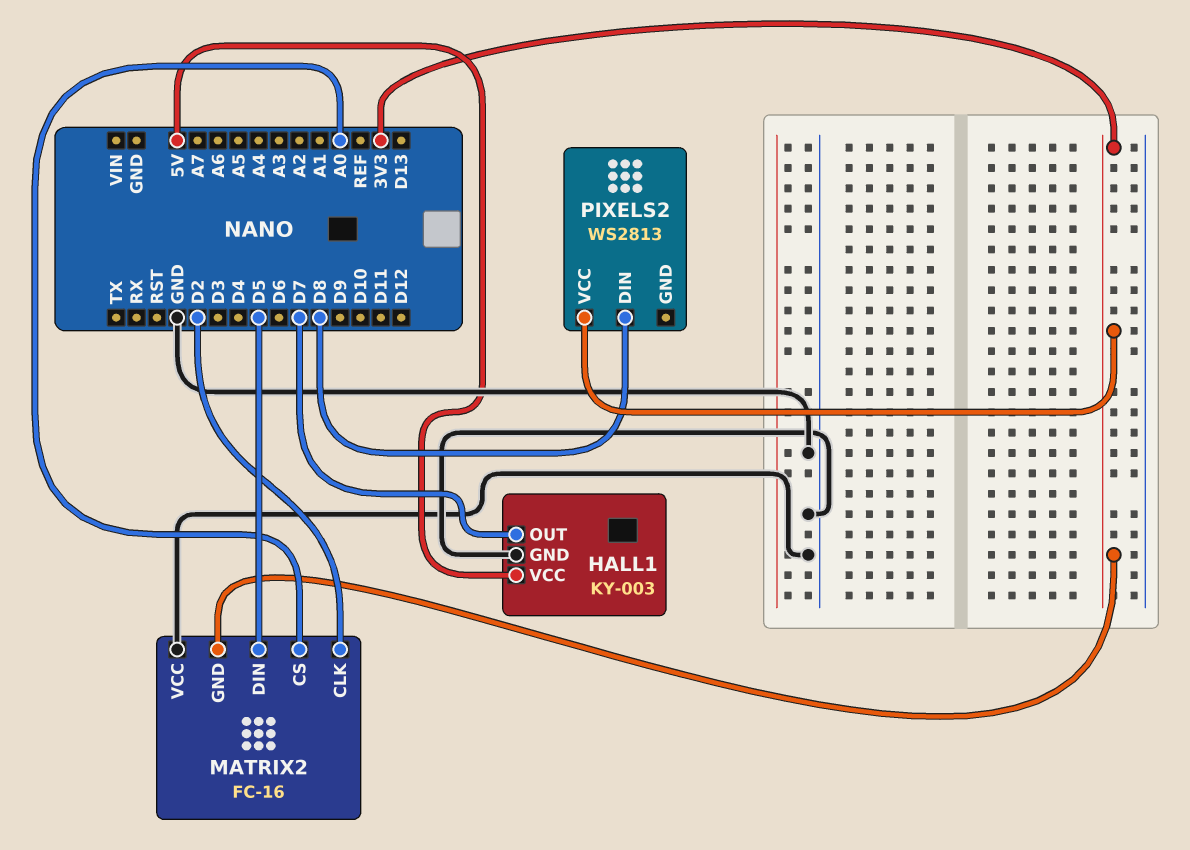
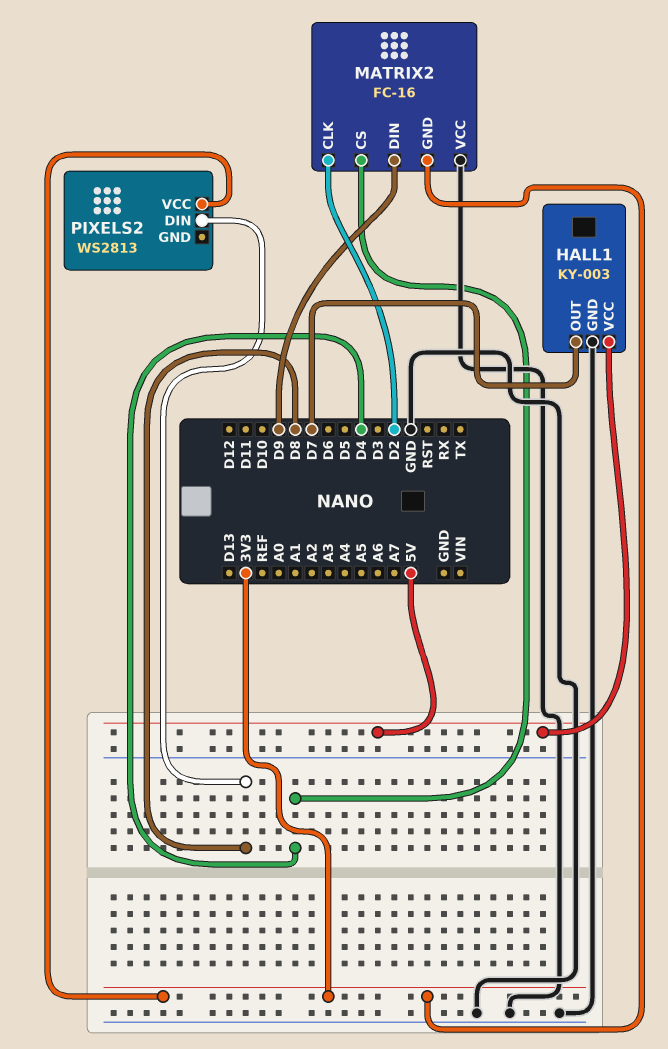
MATRIX2 pin CS: A0 -> D4
MATRIX2 pin DIN: D5 -> D9

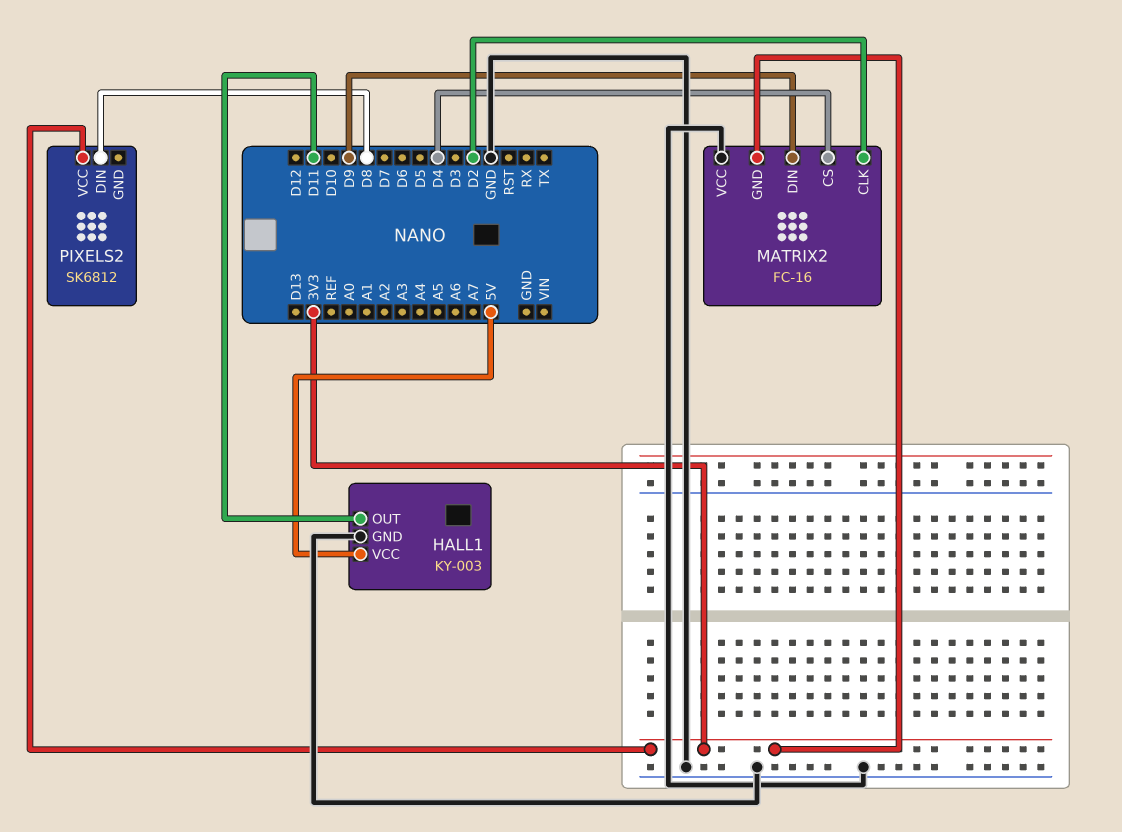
HALL1 pin OUT: D7 -> D11
PIXELS2: WS2813 -> SK6812

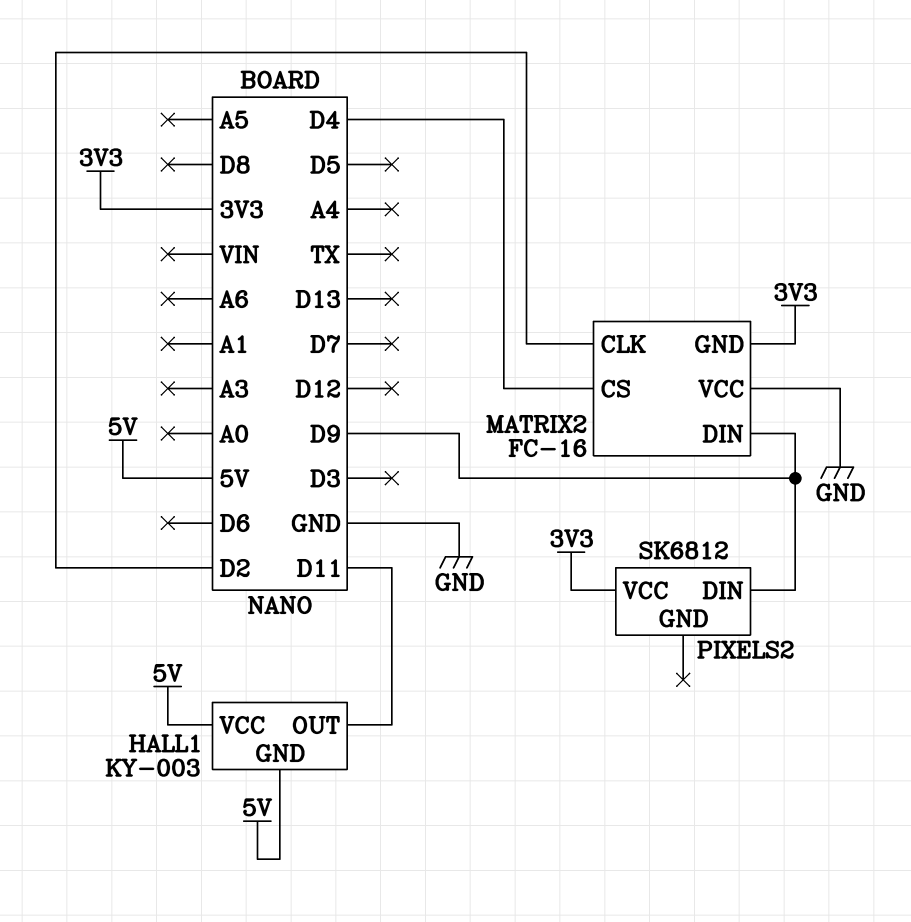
HALL1 pin GND: GND -> 5V
PIXELS2 pin DIN: D8 -> D9

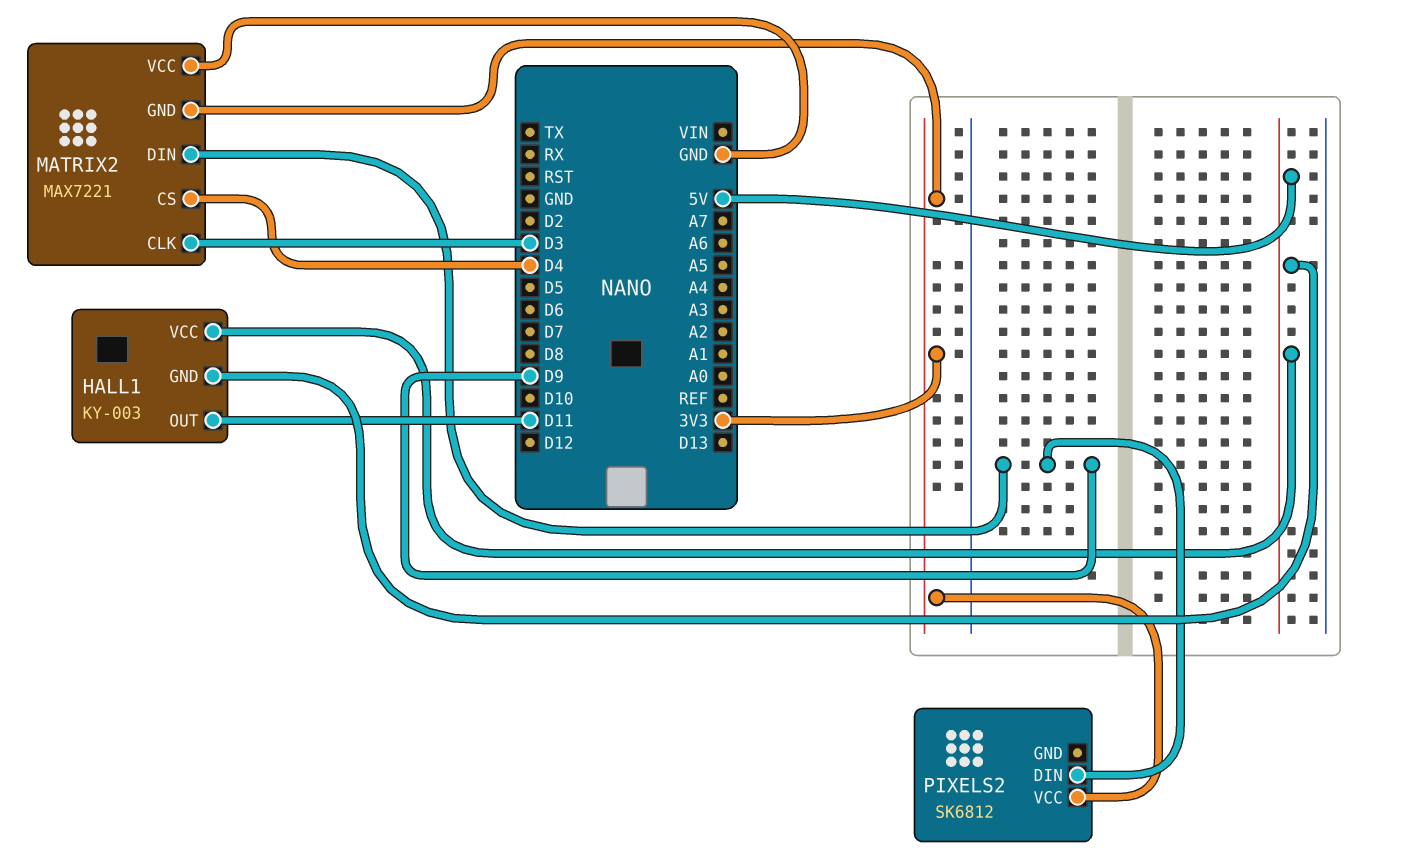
MATRIX2: FC-16 -> MAX7221
MATRIX2 pin CLK: D2 -> D3

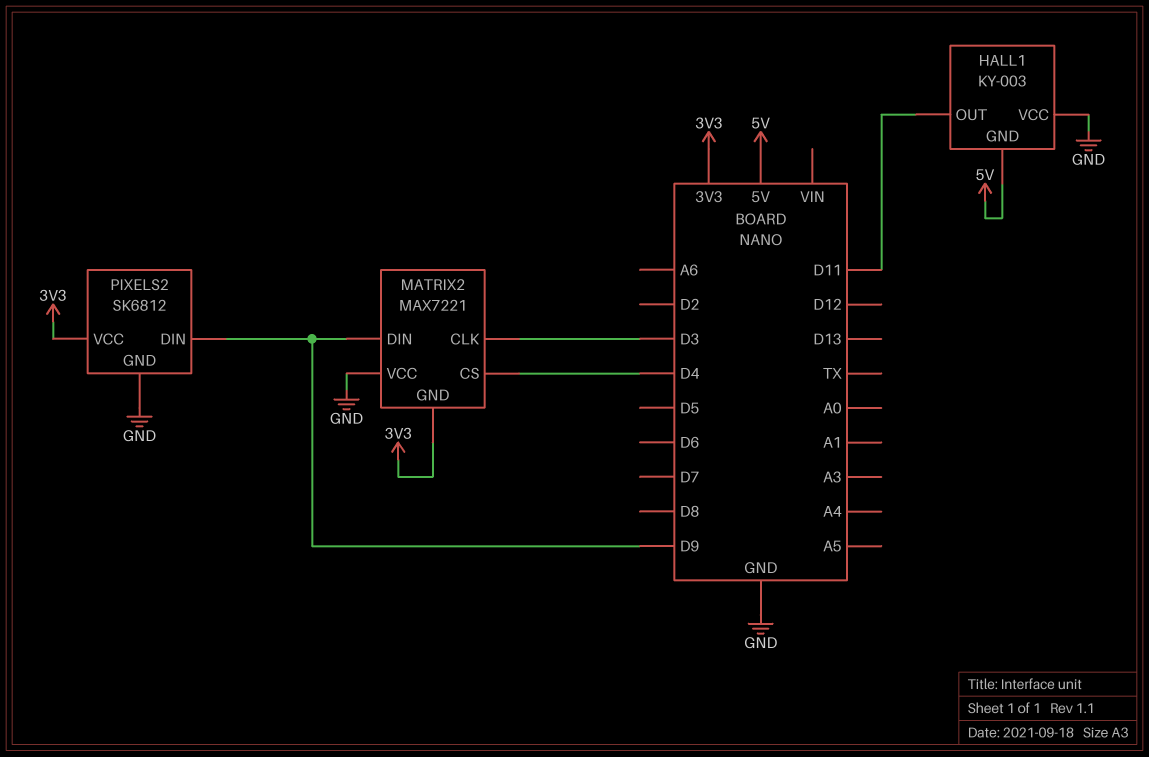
HALL1 pin VCC: 5V -> GND
PIXELS2 pin GND: none -> GND

